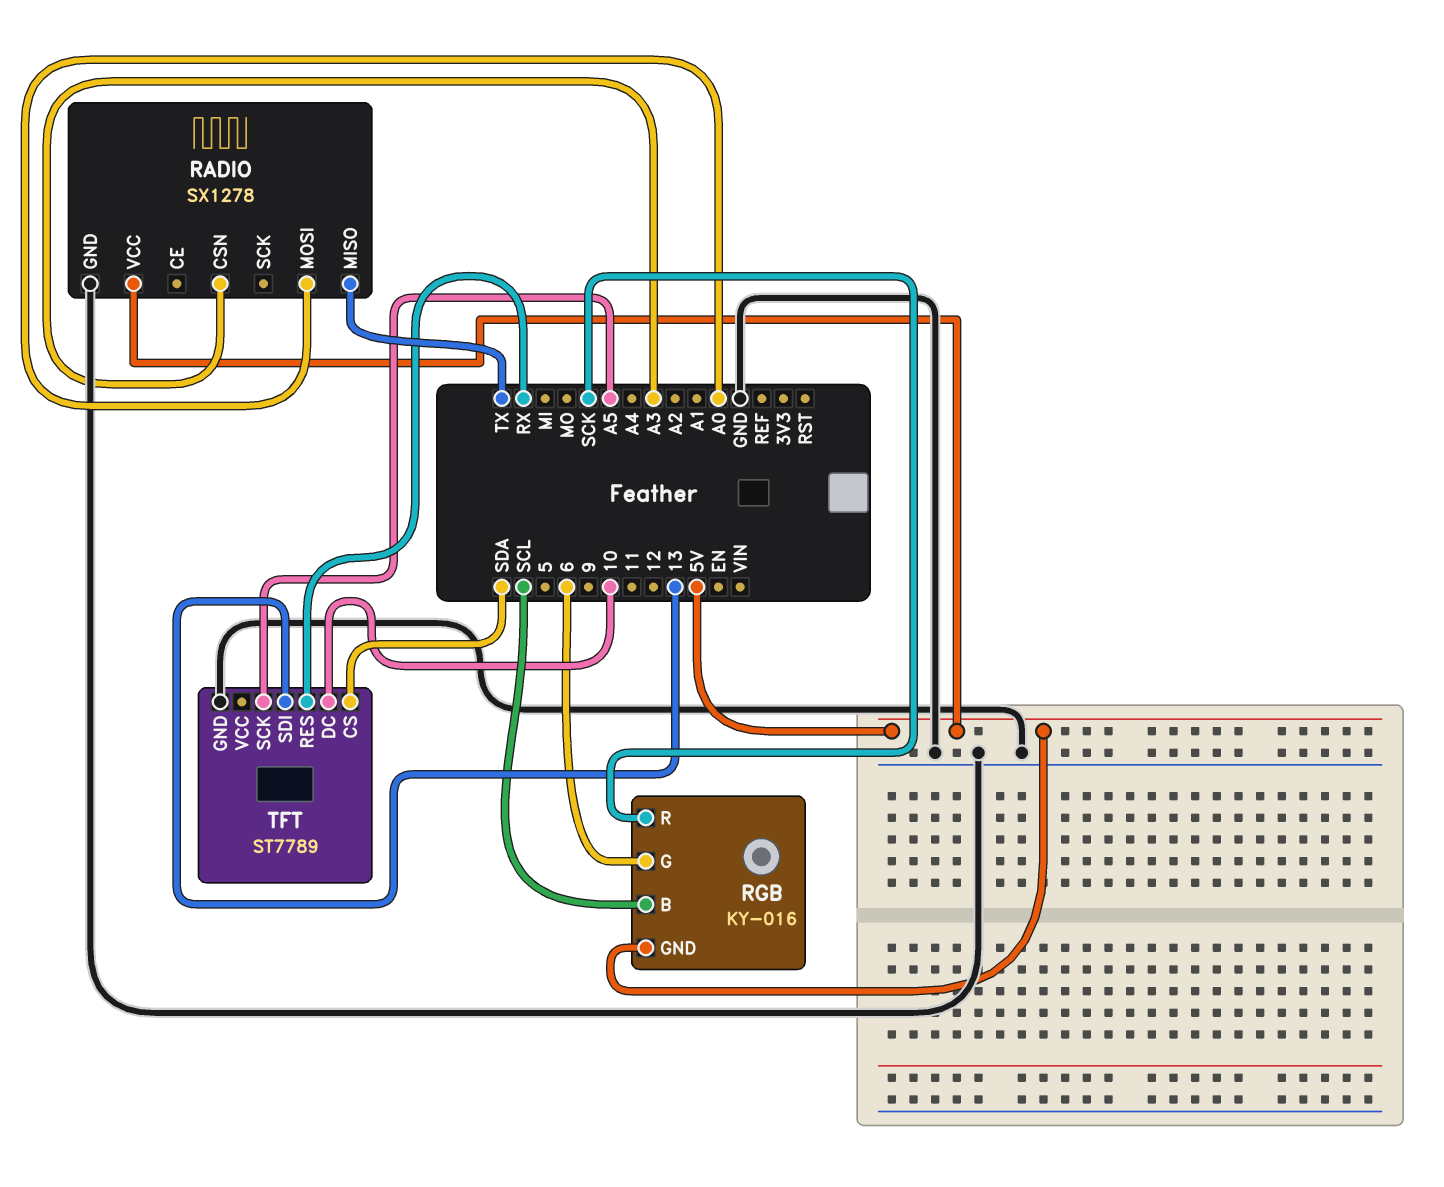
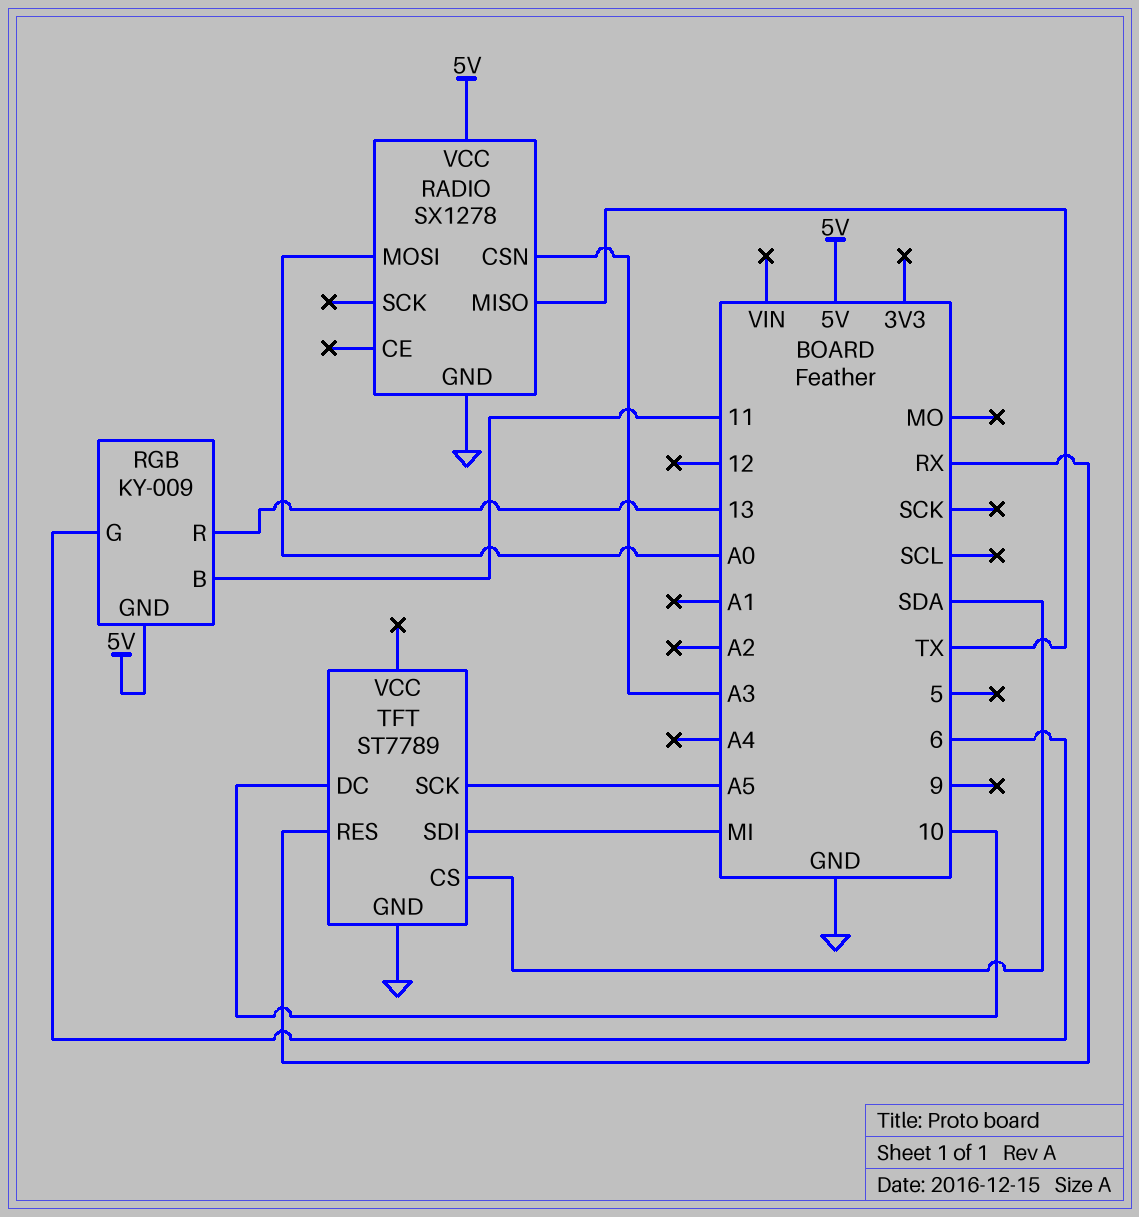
RGB: KY-016 -> KY-009
RGB pin B: SCL -> 11
RGB pin R: SCK -> 13
TFT pin SDI: 13 -> MI

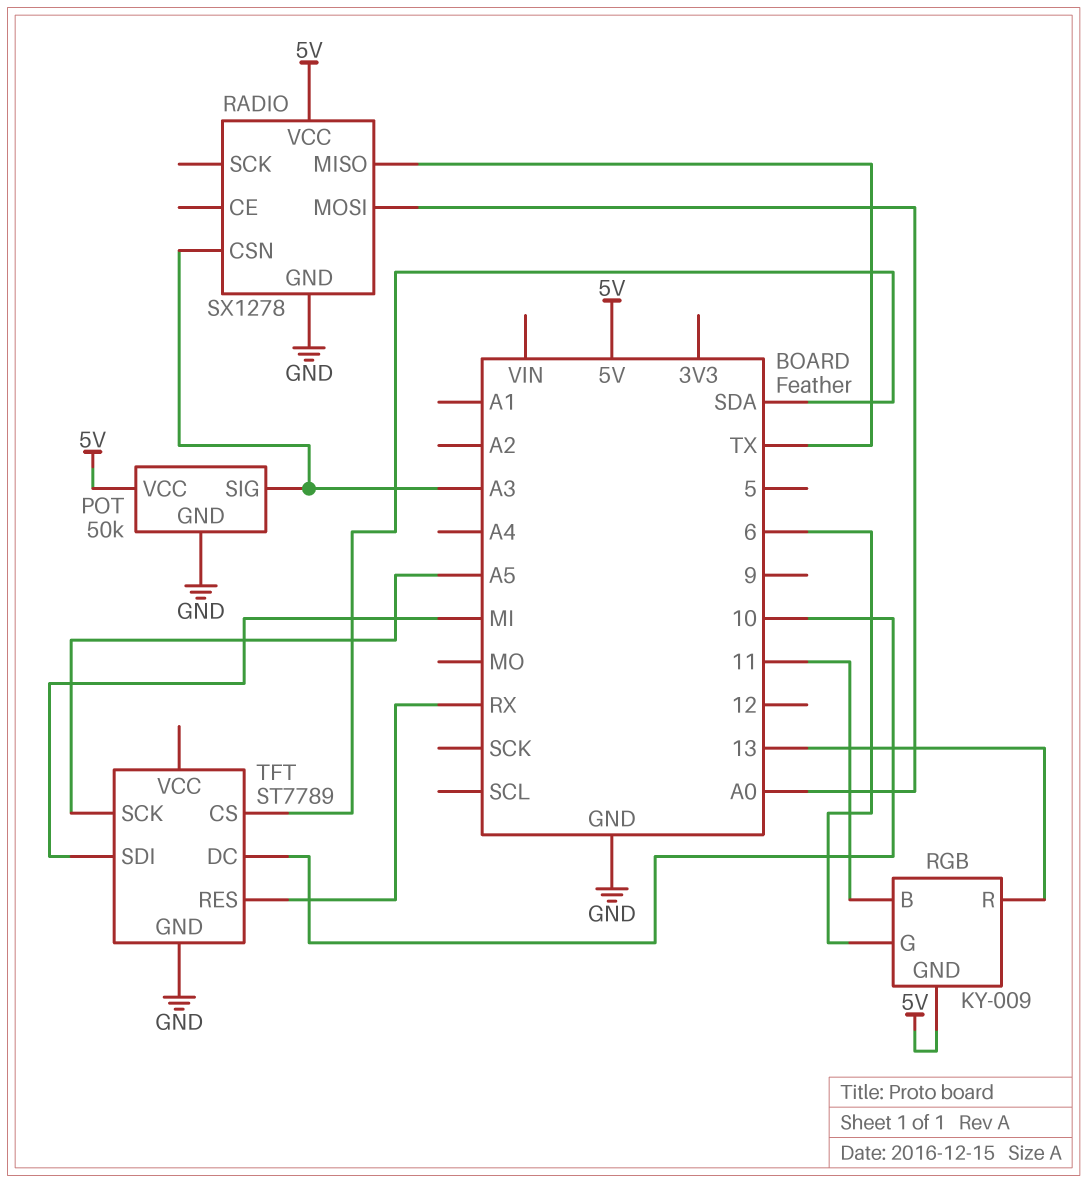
POT: none -> 50k
POT pin GND: none -> GND
POT pin SIG: none -> A3
POT pin VCC: none -> 5V

